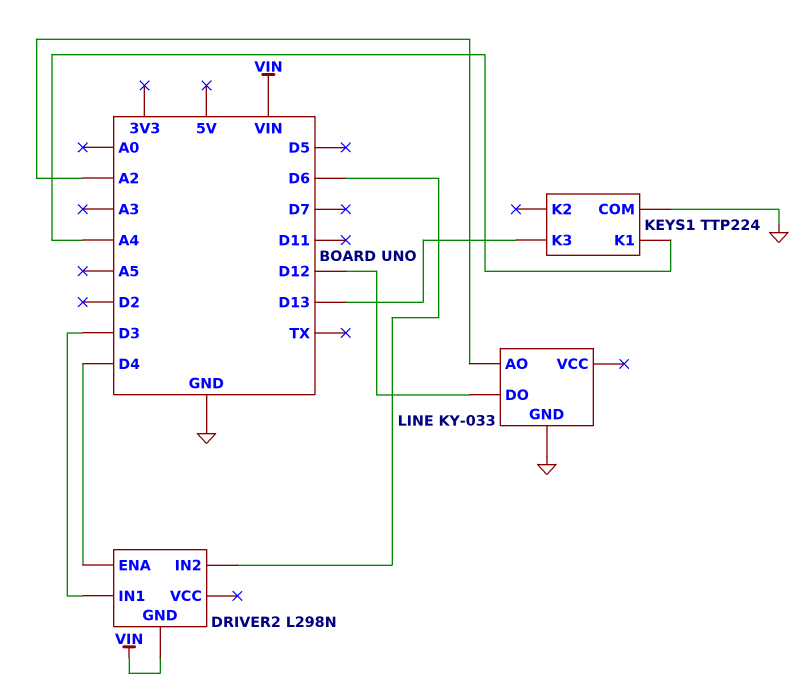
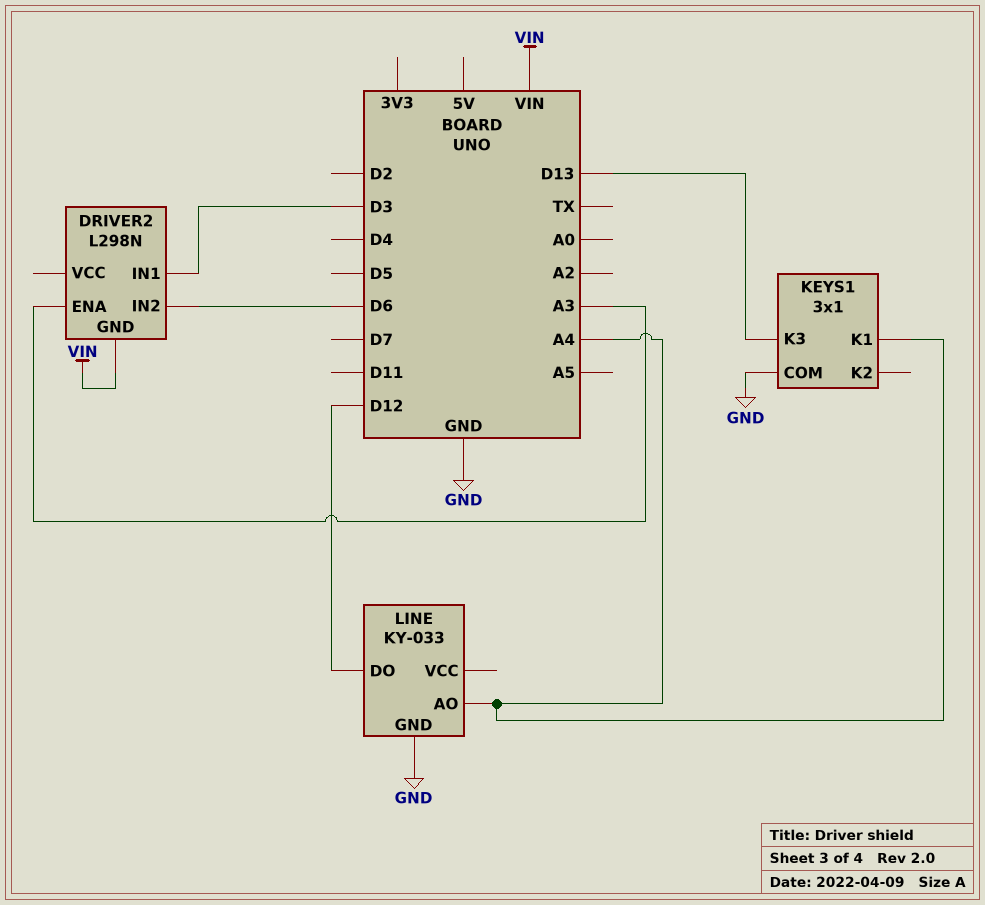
DRIVER2 pin ENA: D4 -> A3
KEYS1: TTP224 -> 3x1
LINE pin AO: A2 -> A4

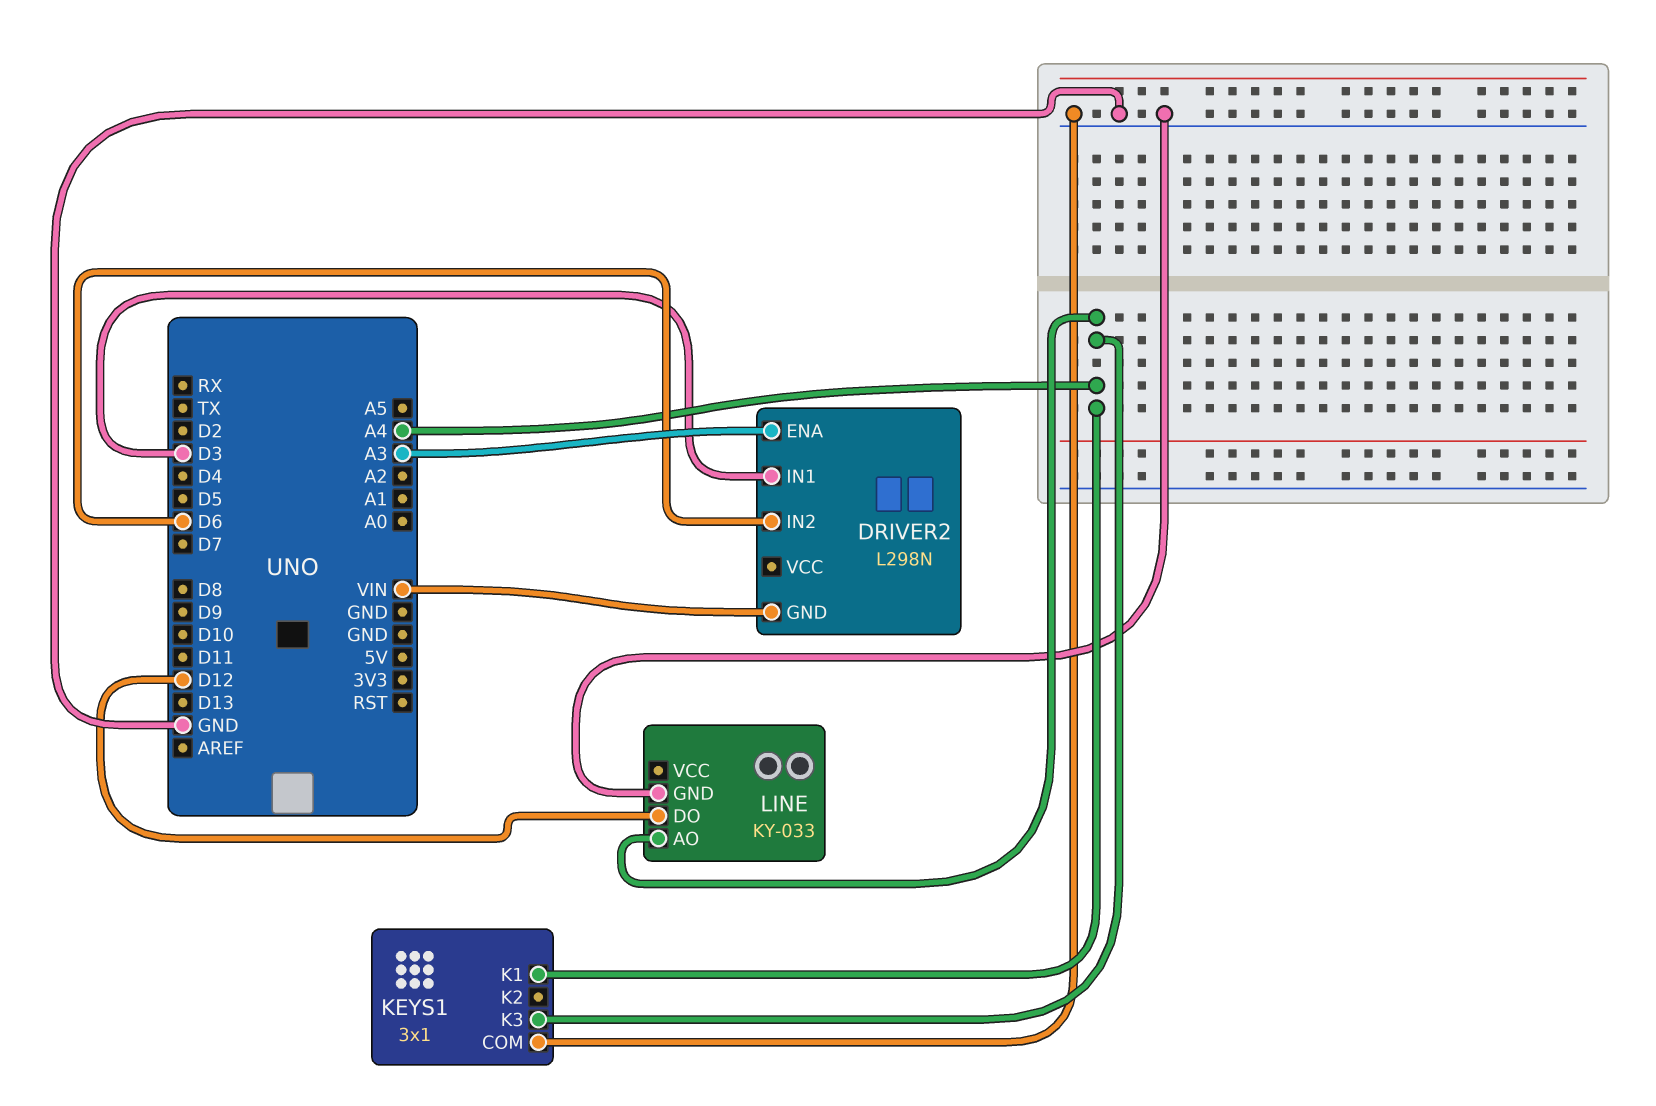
KEYS1 pin K3: D13 -> A4

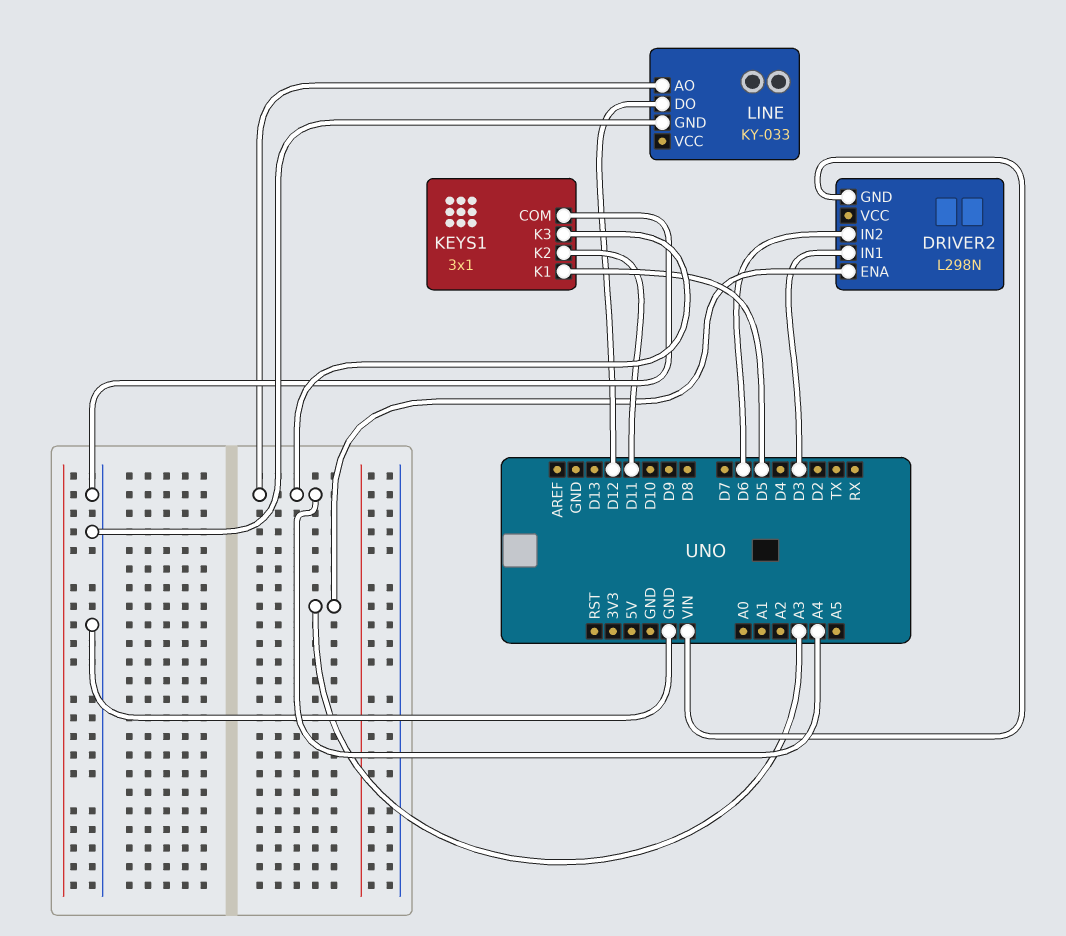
KEYS1 pin K1: A4 -> D5
KEYS1 pin K2: none -> D11

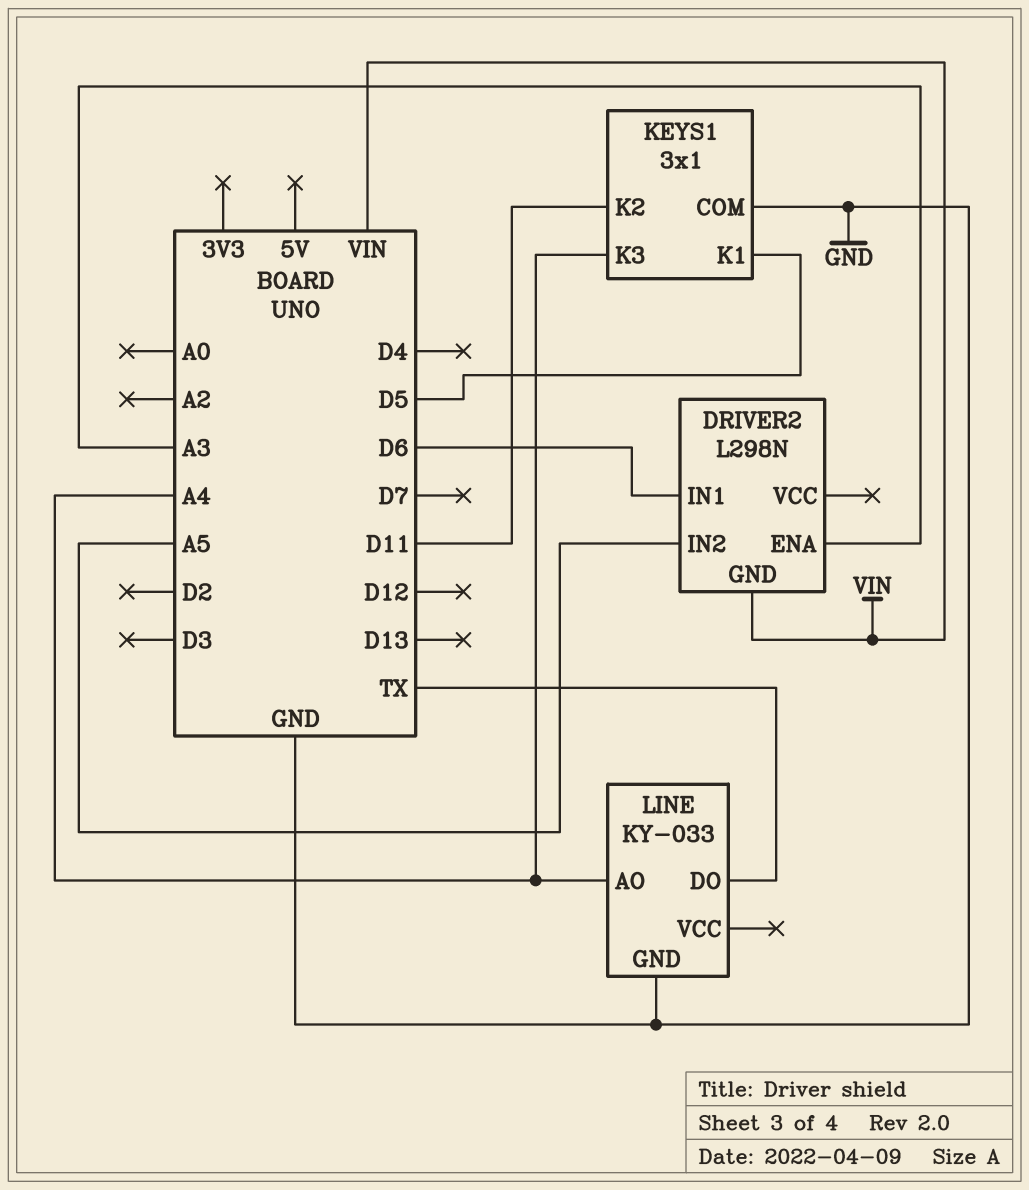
DRIVER2 pin IN1: D3 -> D6
DRIVER2 pin IN2: D6 -> A5
LINE pin DO: D12 -> TX

